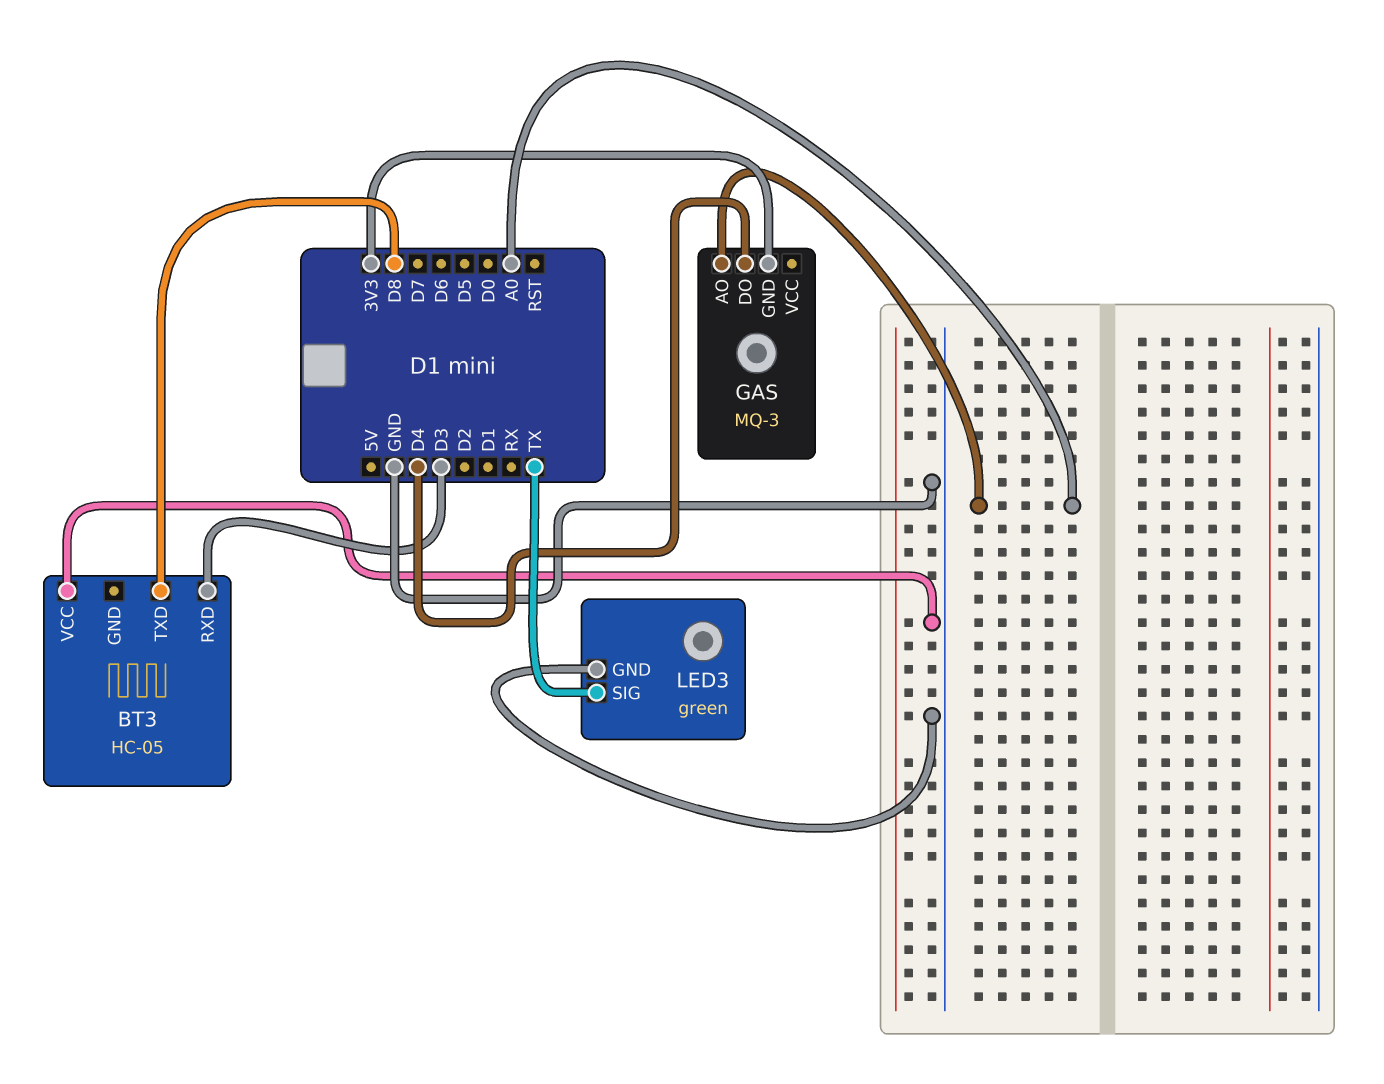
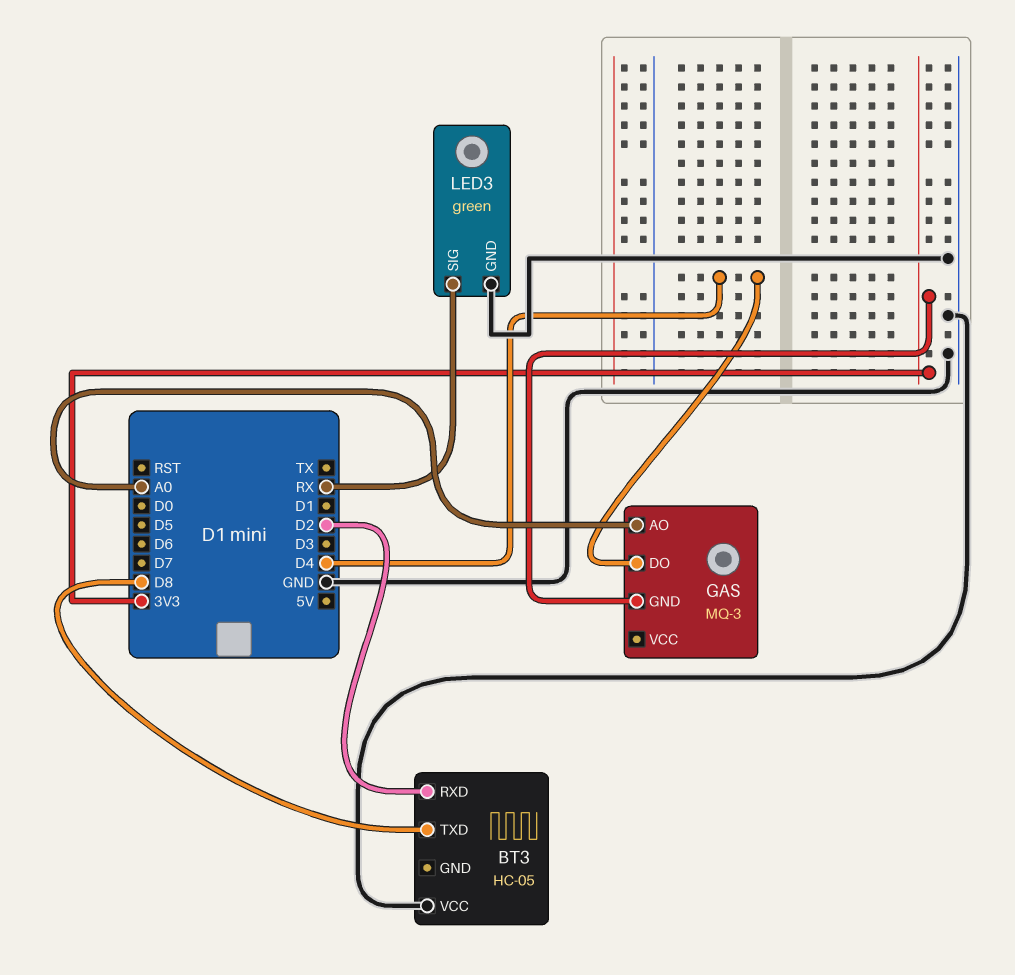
BT3 pin RXD: D3 -> D2
LED3 pin SIG: TX -> RX

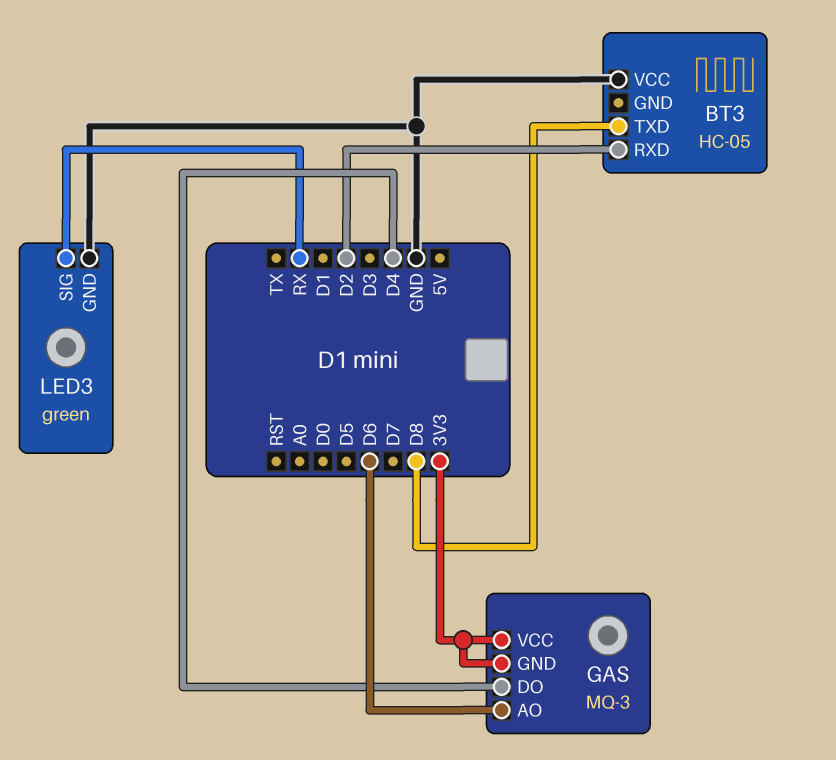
GAS pin AO: A0 -> D6
GAS pin VCC: none -> 3V3

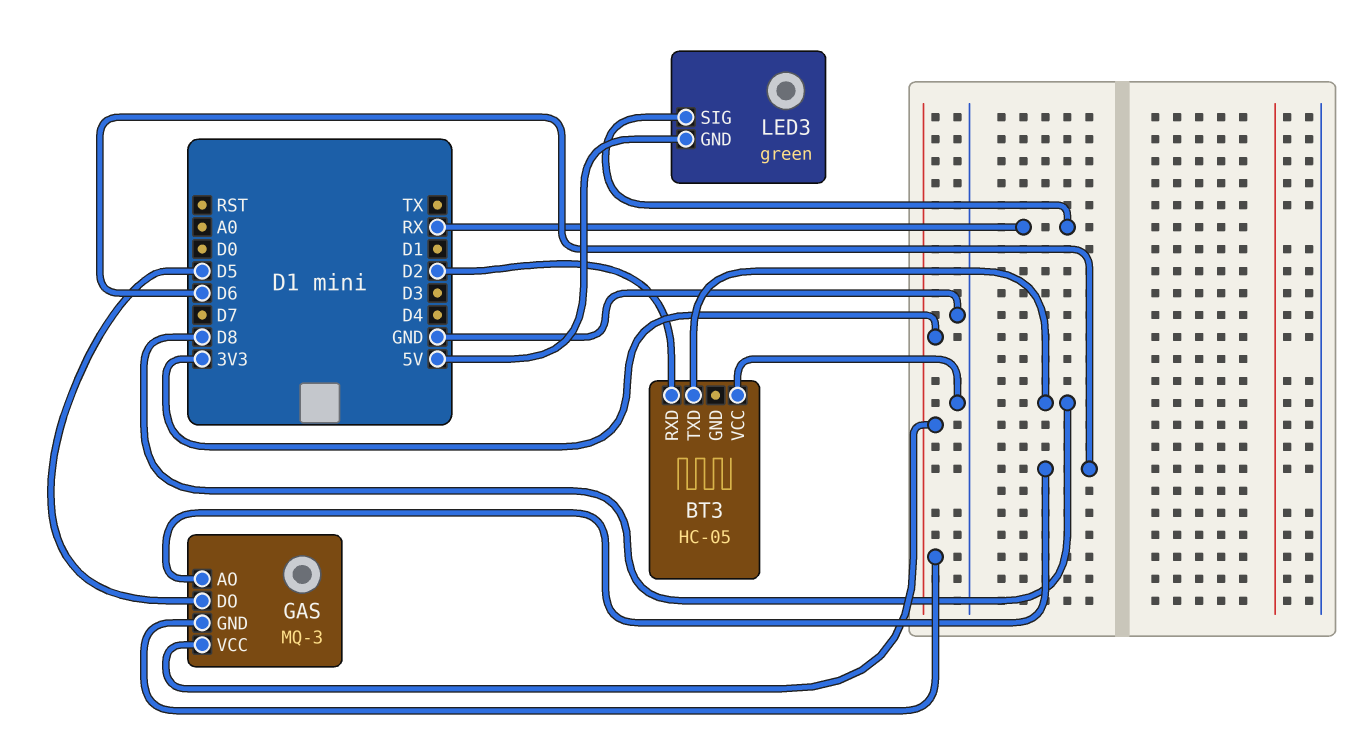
GAS pin DO: D4 -> D5
LED3 pin GND: GND -> 5V

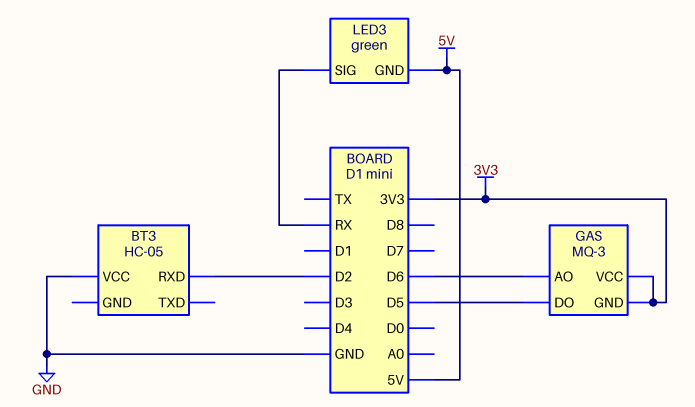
BT3 pin TXD: D8 -> none

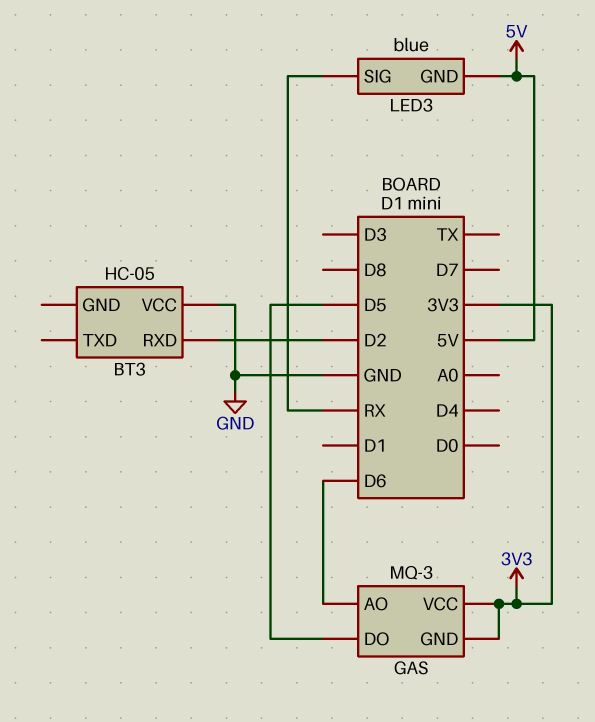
LED3: green -> blue

